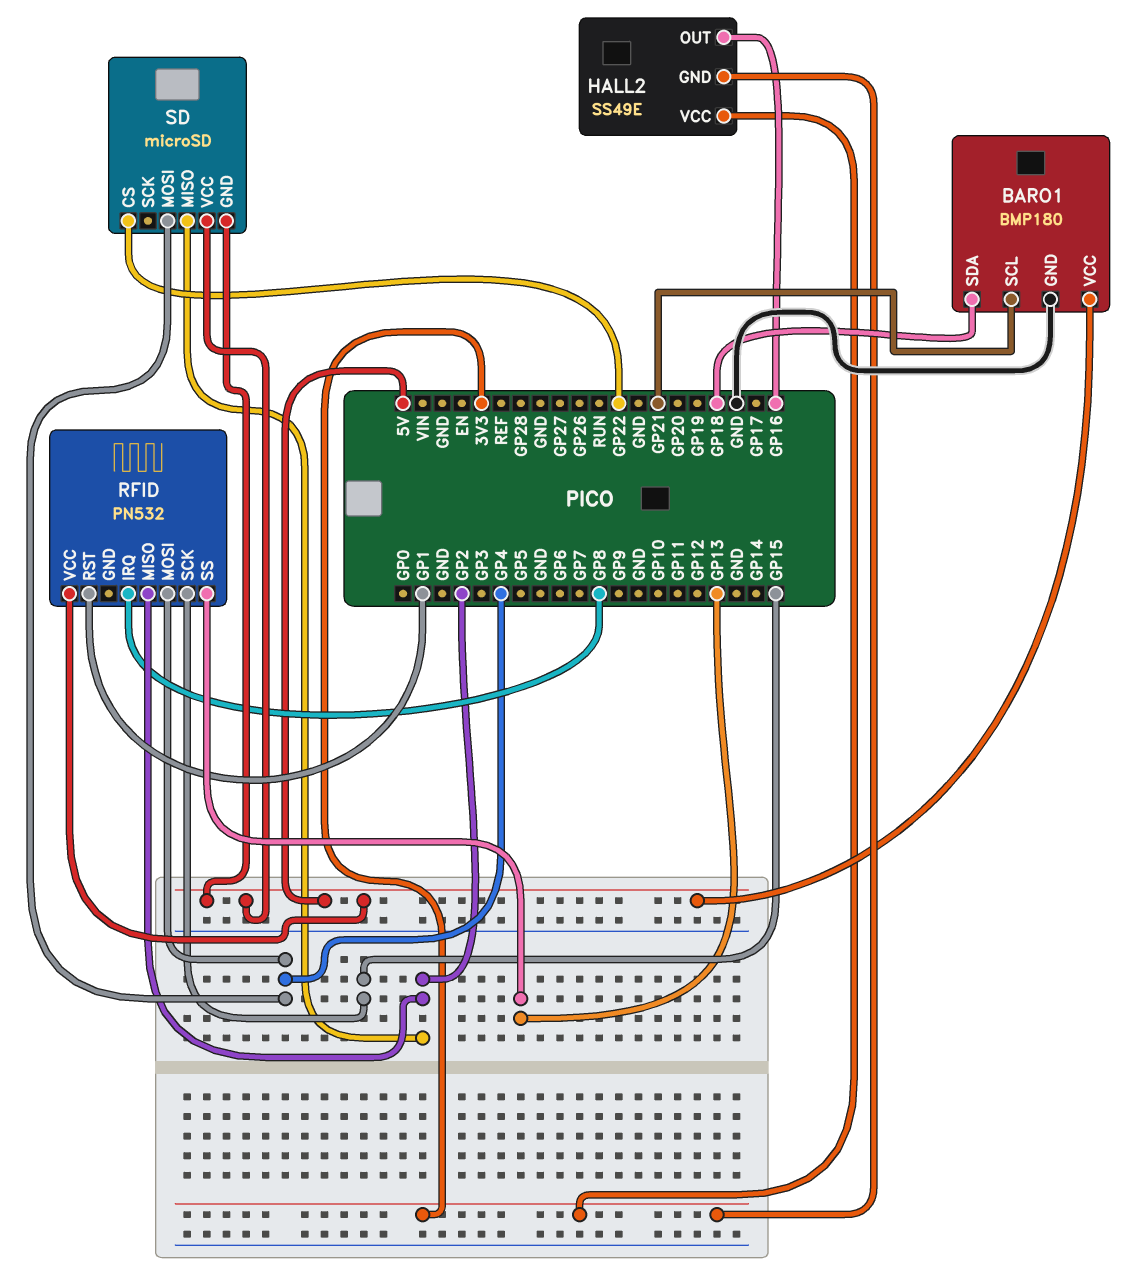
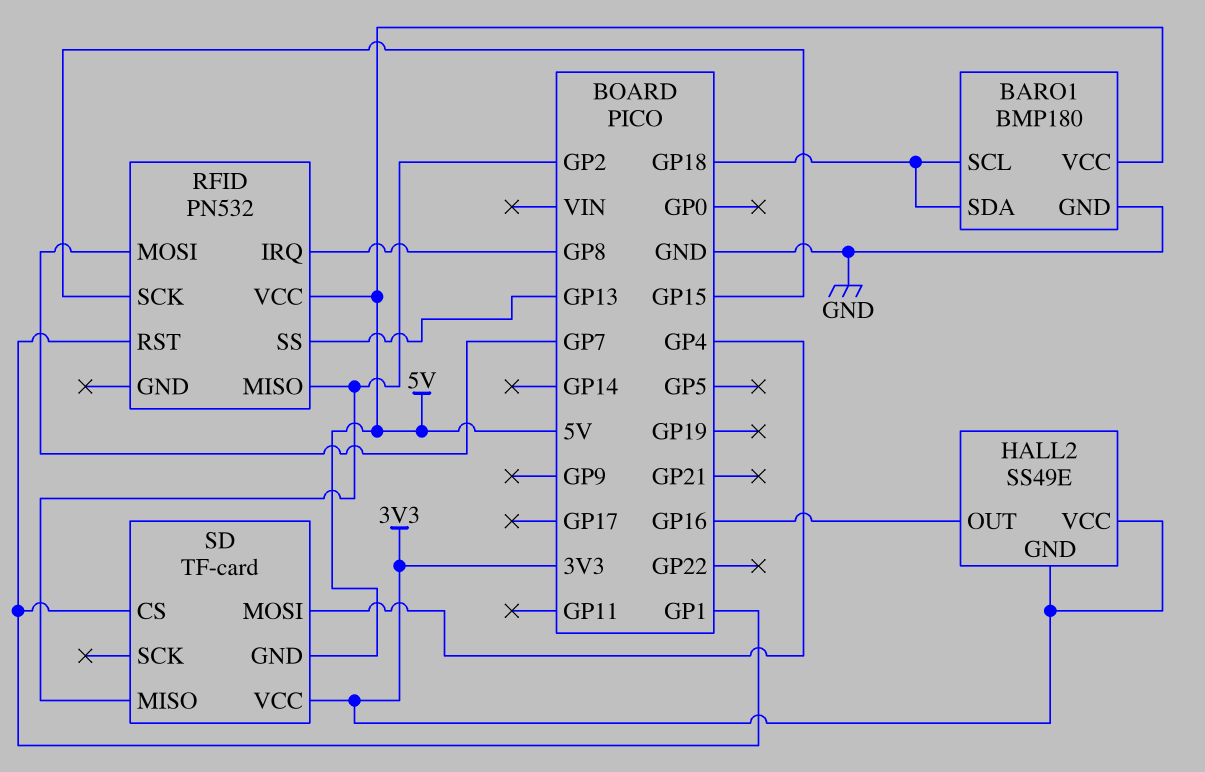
BARO1 pin SCL: GP21 -> GP18
RFID pin MOSI: GP4 -> GP7
SD: microSD -> TF-card
SD pin CS: GP22 -> GP1
SD pin VCC: 5V -> 3V3

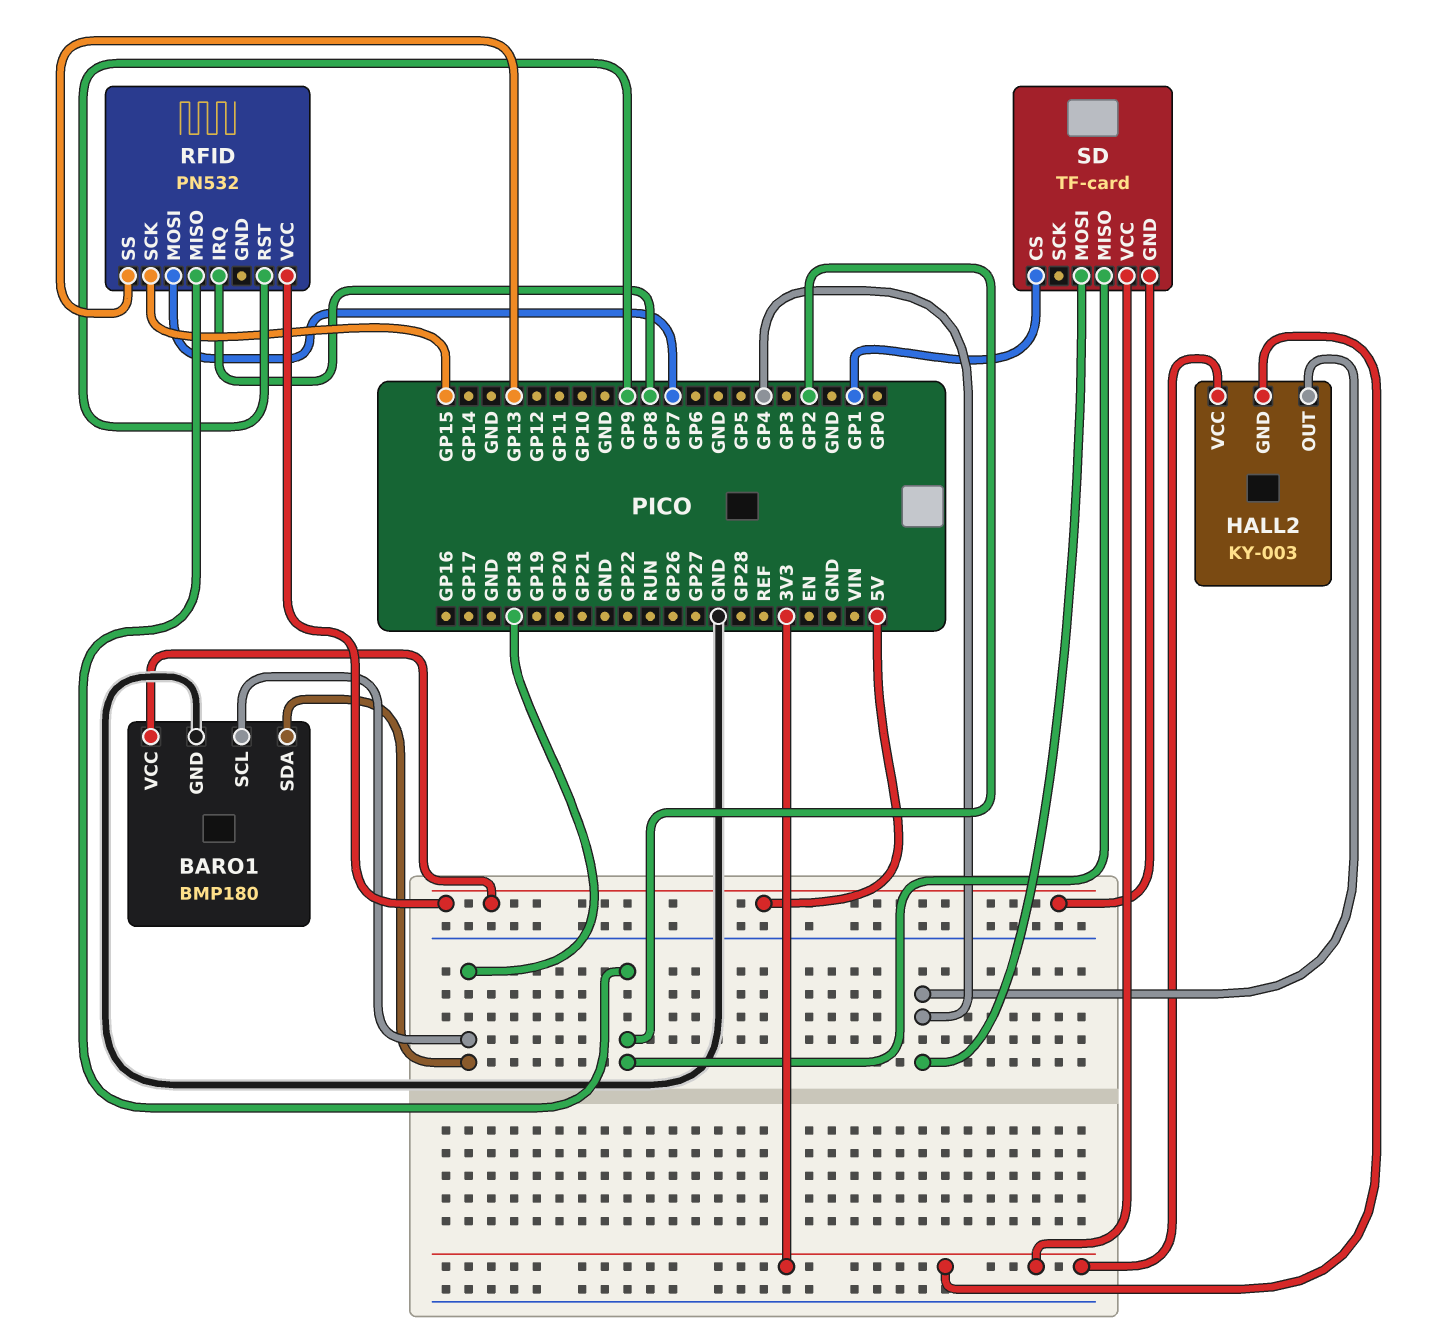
HALL2: SS49E -> KY-003
HALL2 pin OUT: GP16 -> GP4
RFID pin RST: GP1 -> GP9

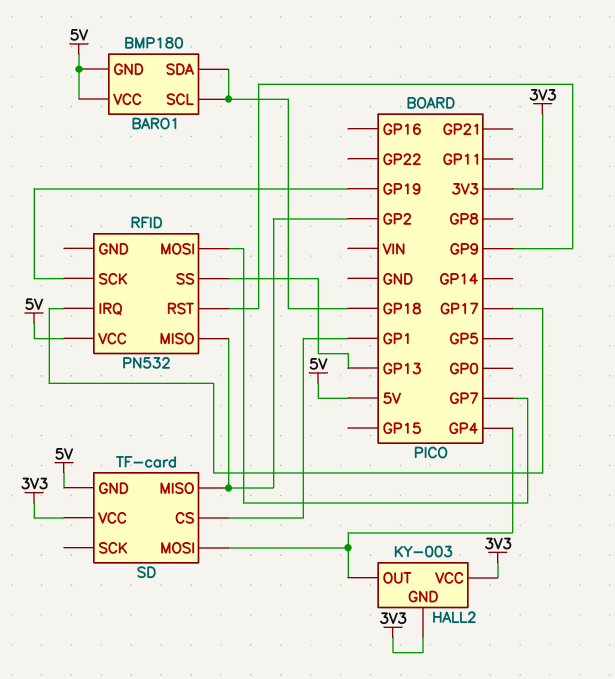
BARO1 pin GND: GND -> 5V
RFID pin IRQ: GP8 -> GP17
RFID pin SCK: GP15 -> GP19

